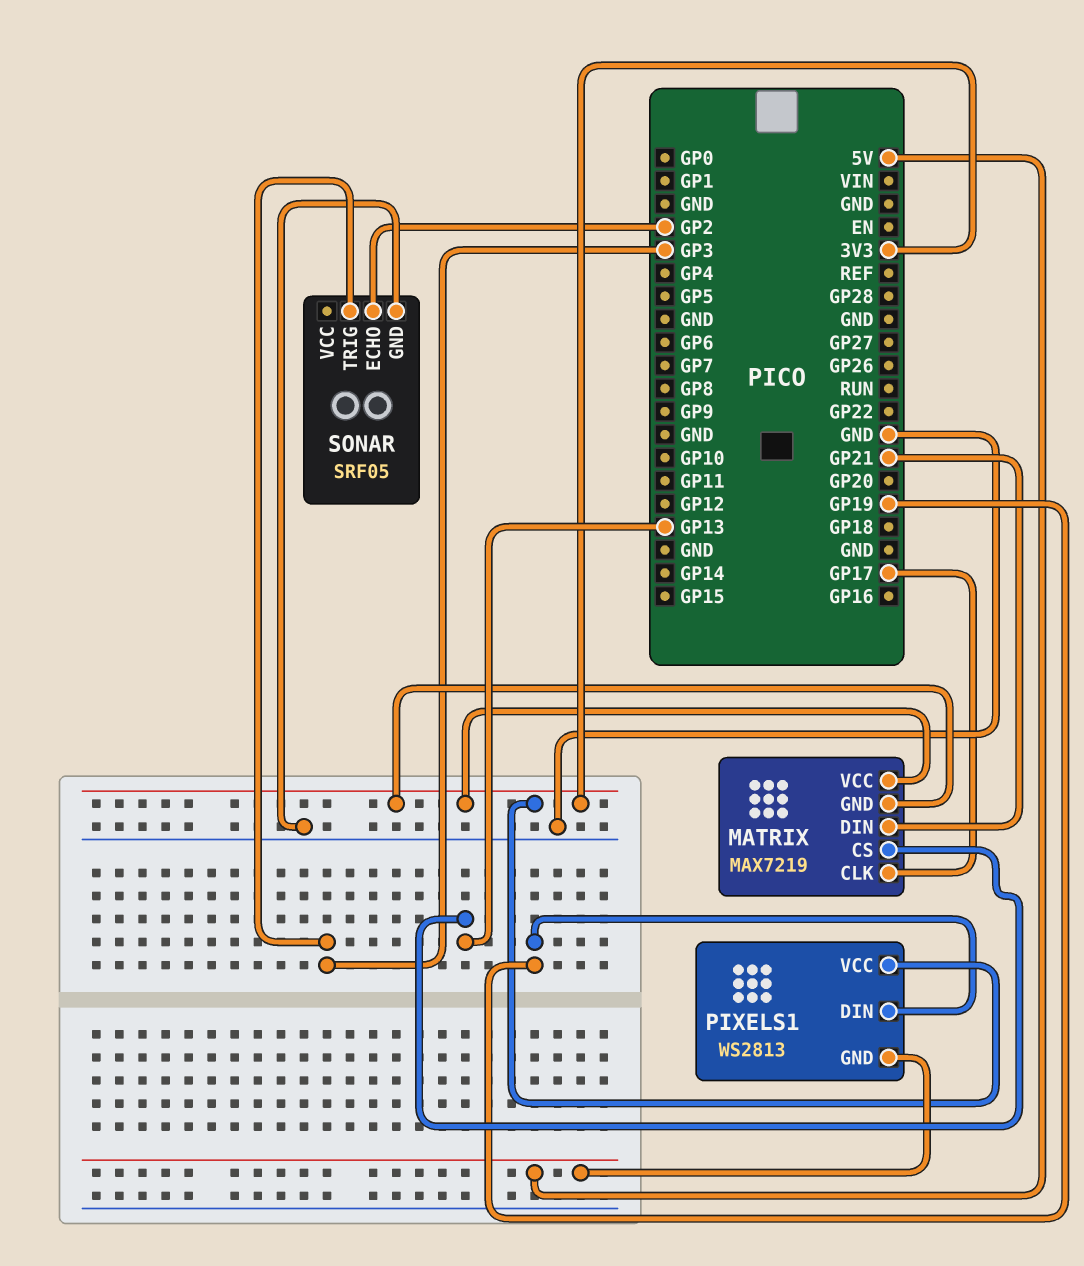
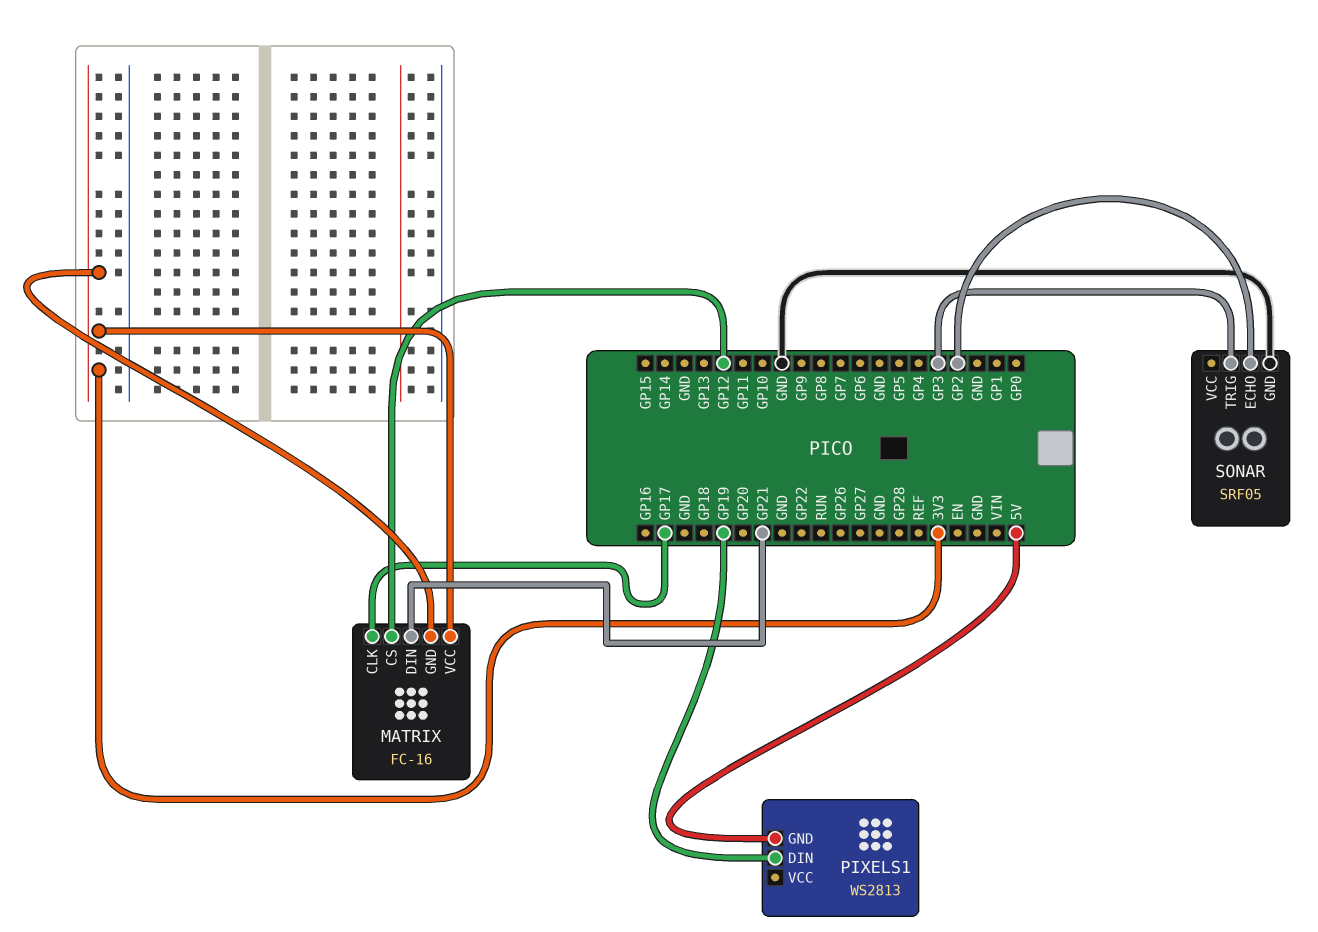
MATRIX: MAX7219 -> FC-16
MATRIX pin CS: GP13 -> GP12
PIXELS1 pin VCC: 3V3 -> none

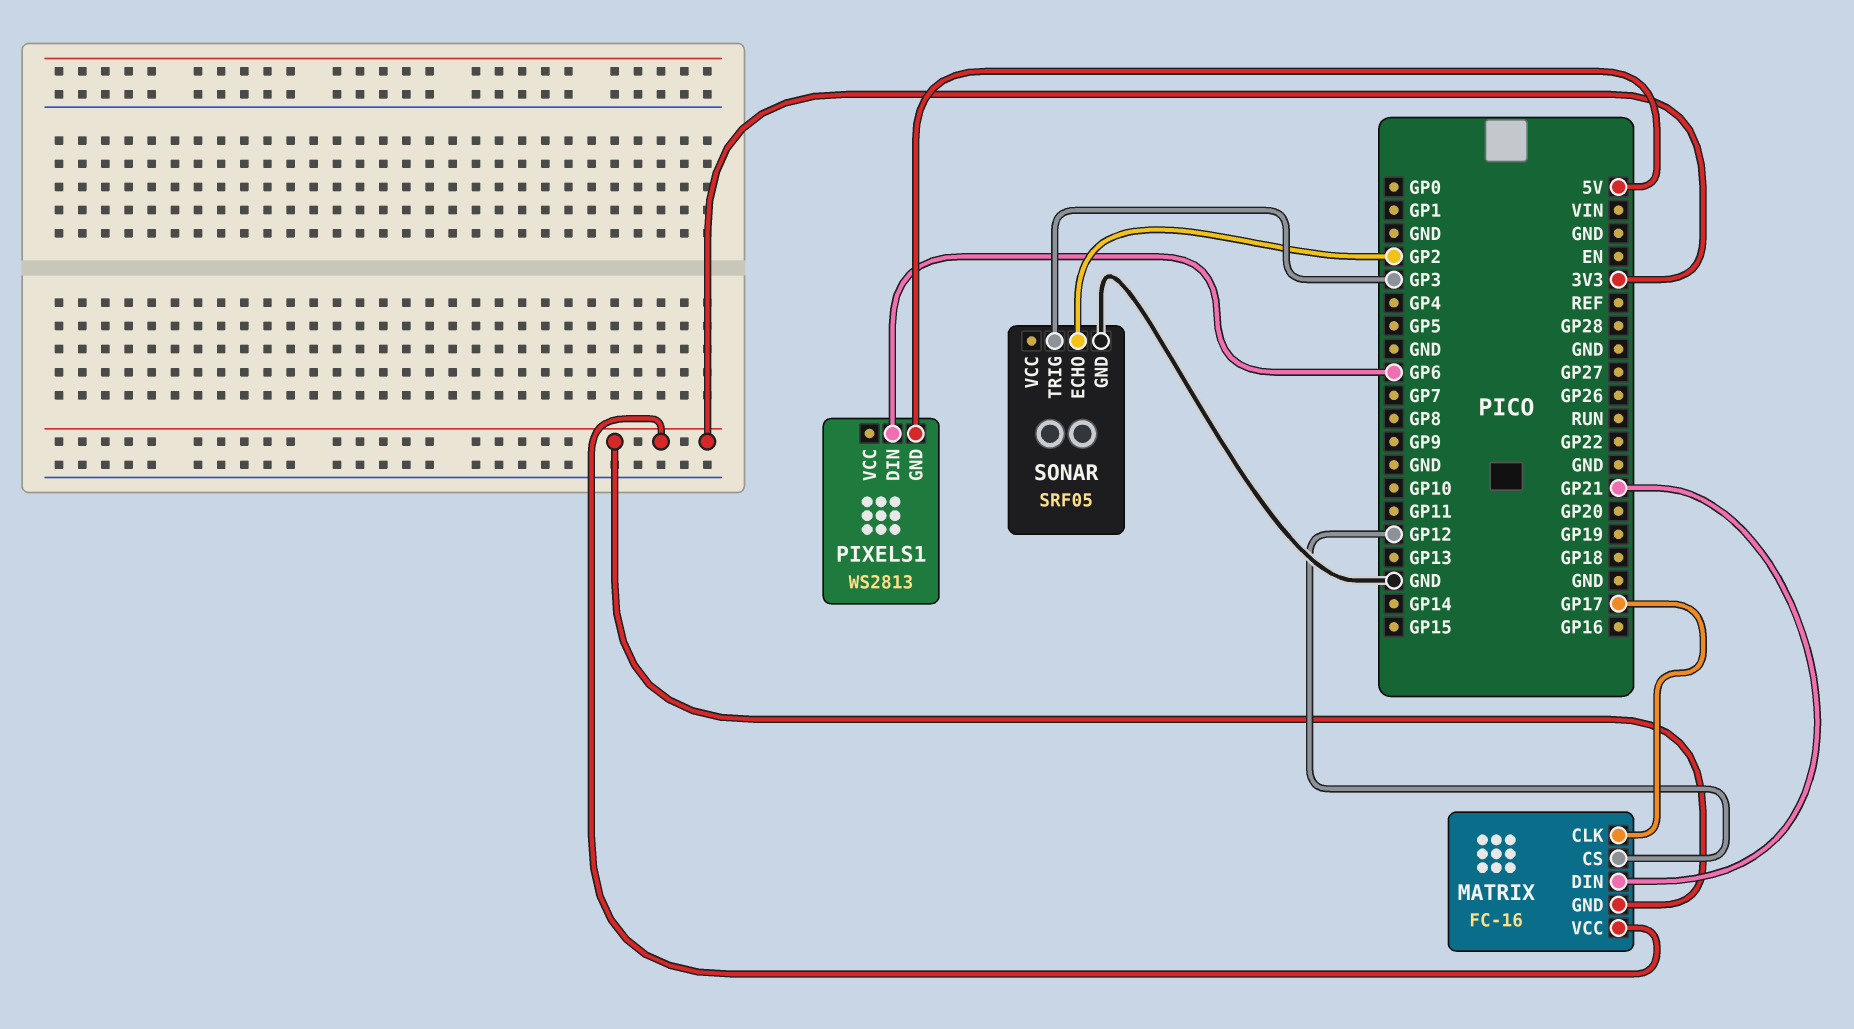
PIXELS1 pin DIN: GP19 -> GP6

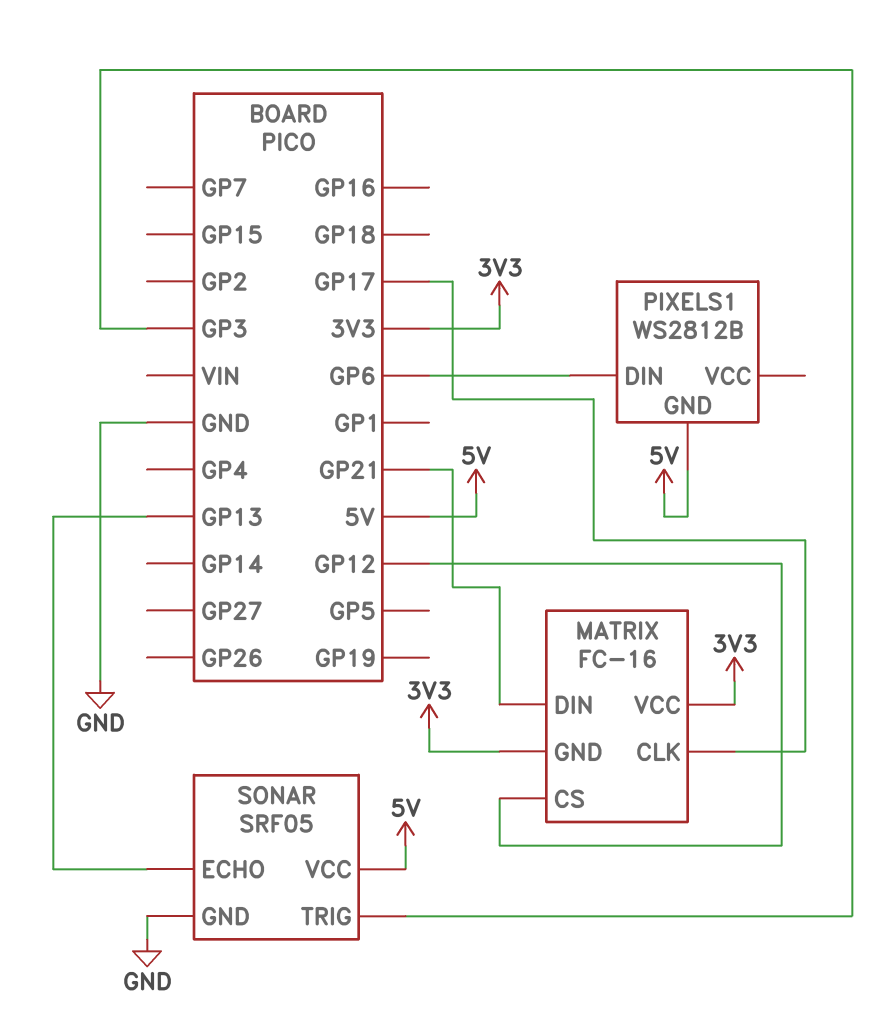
PIXELS1: WS2813 -> WS2812B
SONAR pin ECHO: GP2 -> GP13
SONAR pin VCC: none -> 5V

